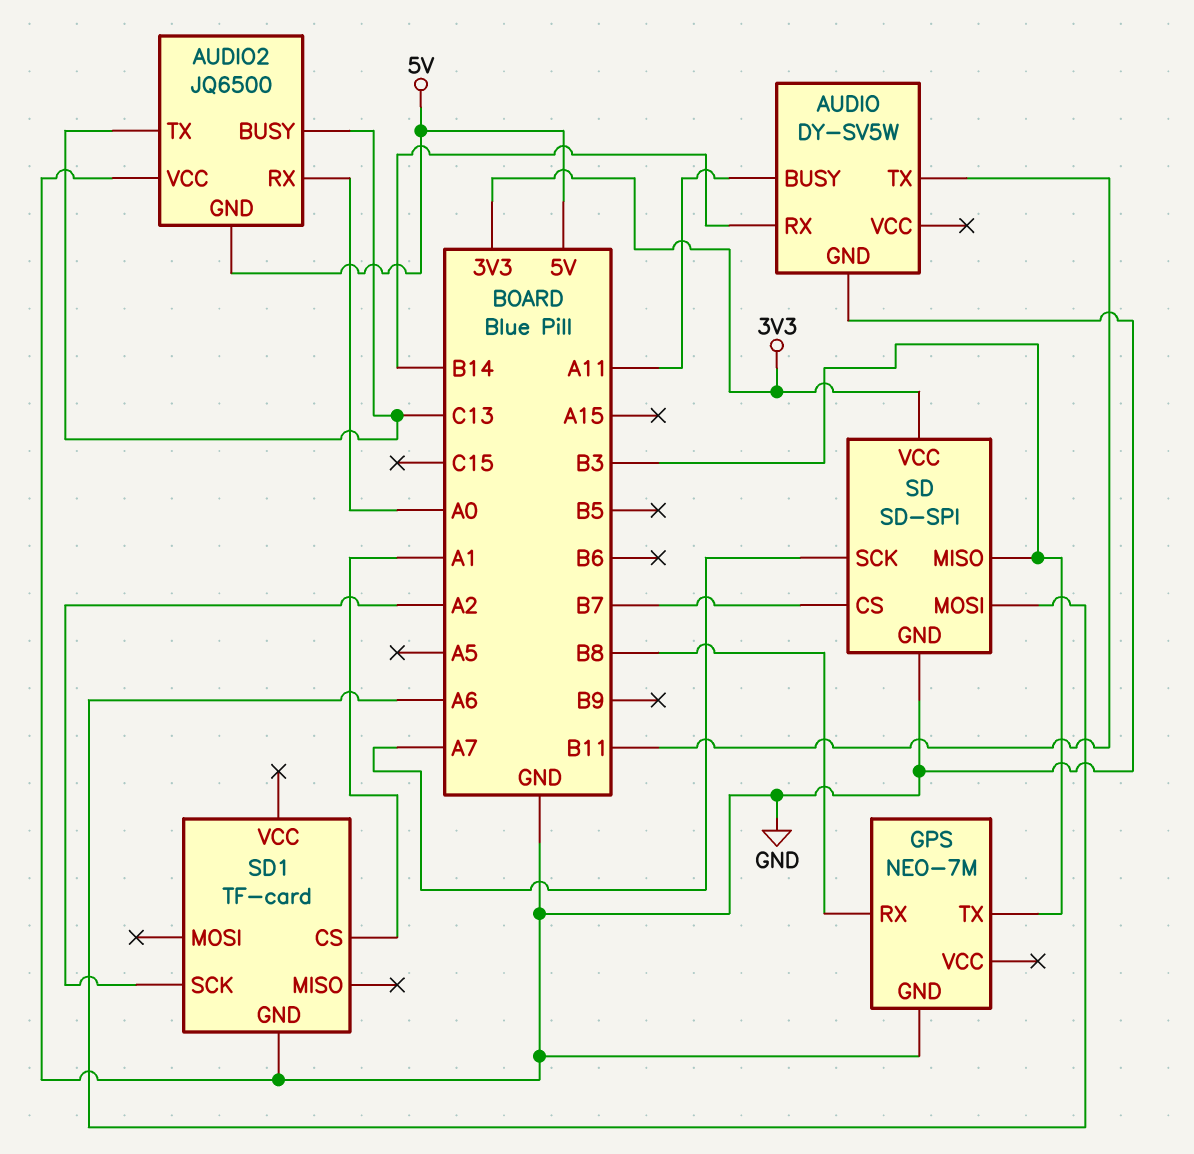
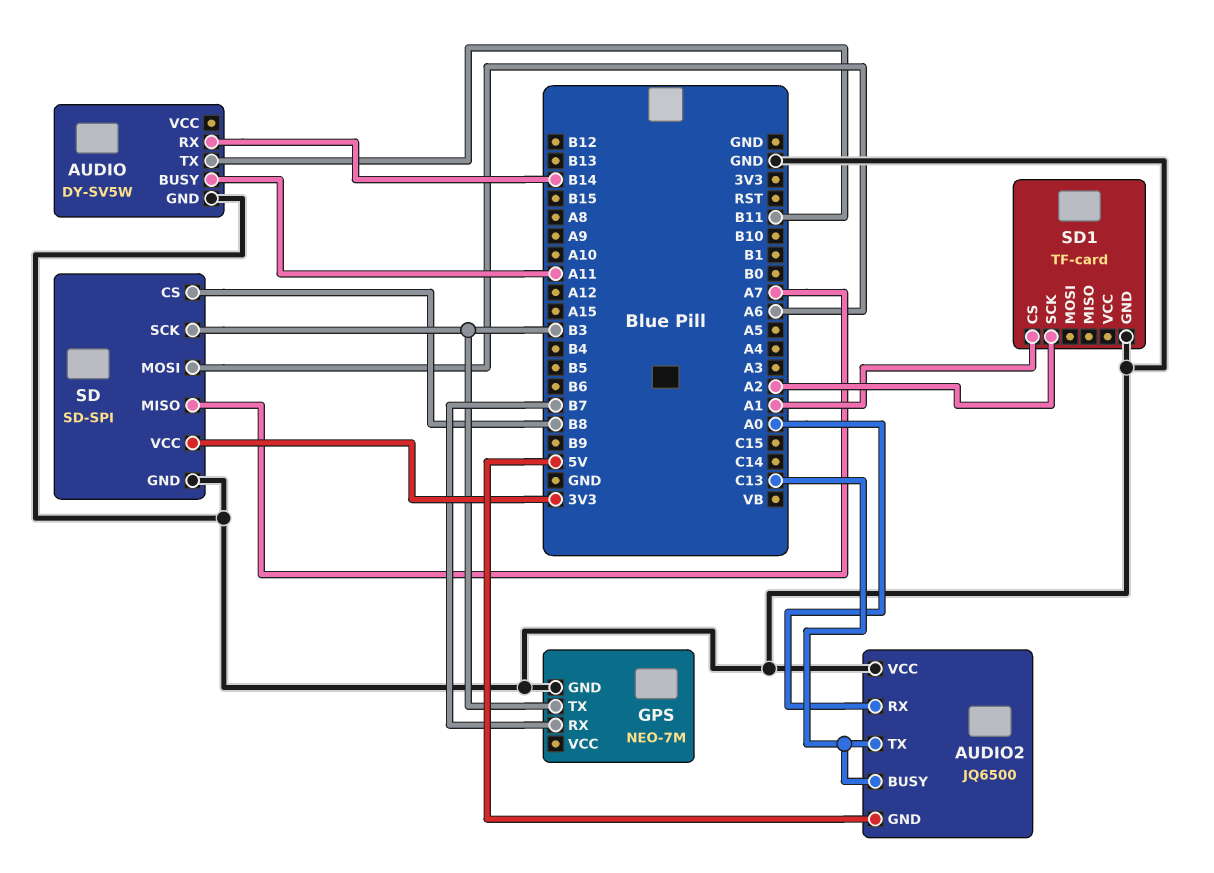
GPS pin RX: B8 -> B7
SD pin CS: B7 -> B8
SD pin MISO: B3 -> A7
SD pin SCK: A7 -> B3

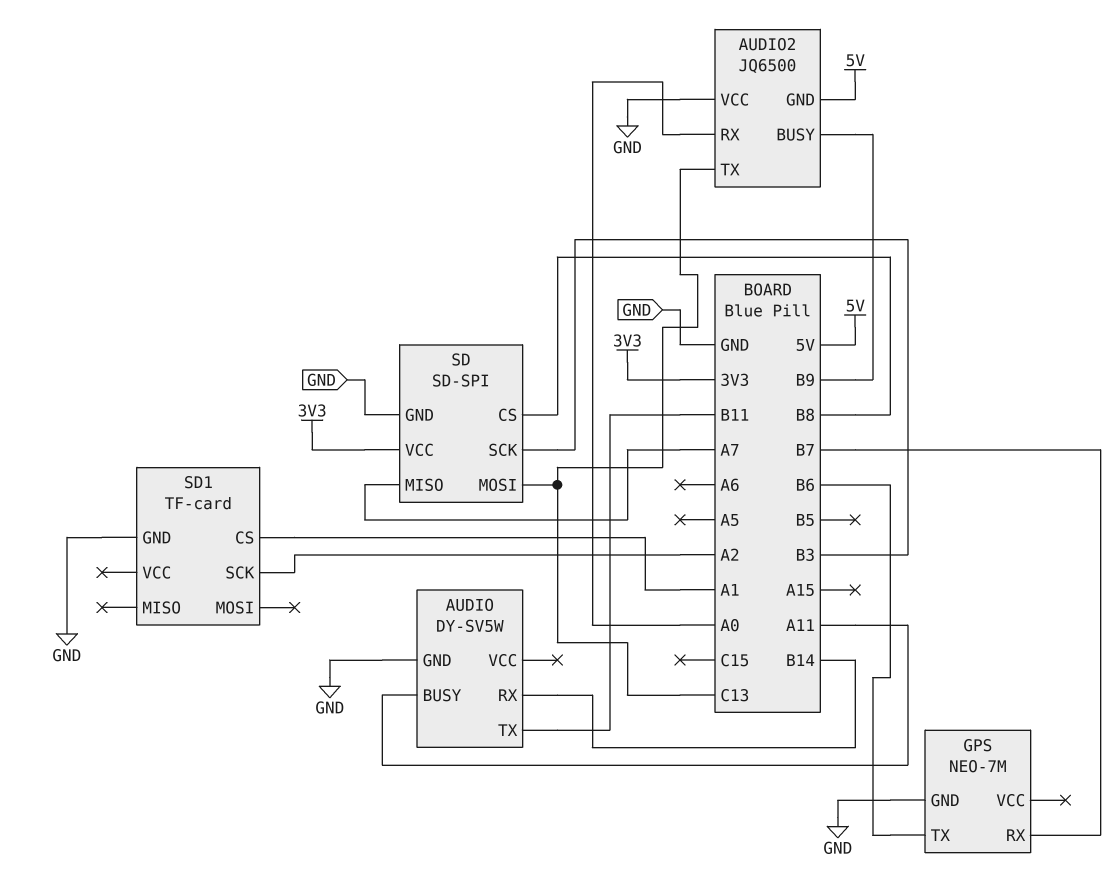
AUDIO2 pin BUSY: C13 -> B9
GPS pin TX: B3 -> B6
SD pin MOSI: A6 -> C13

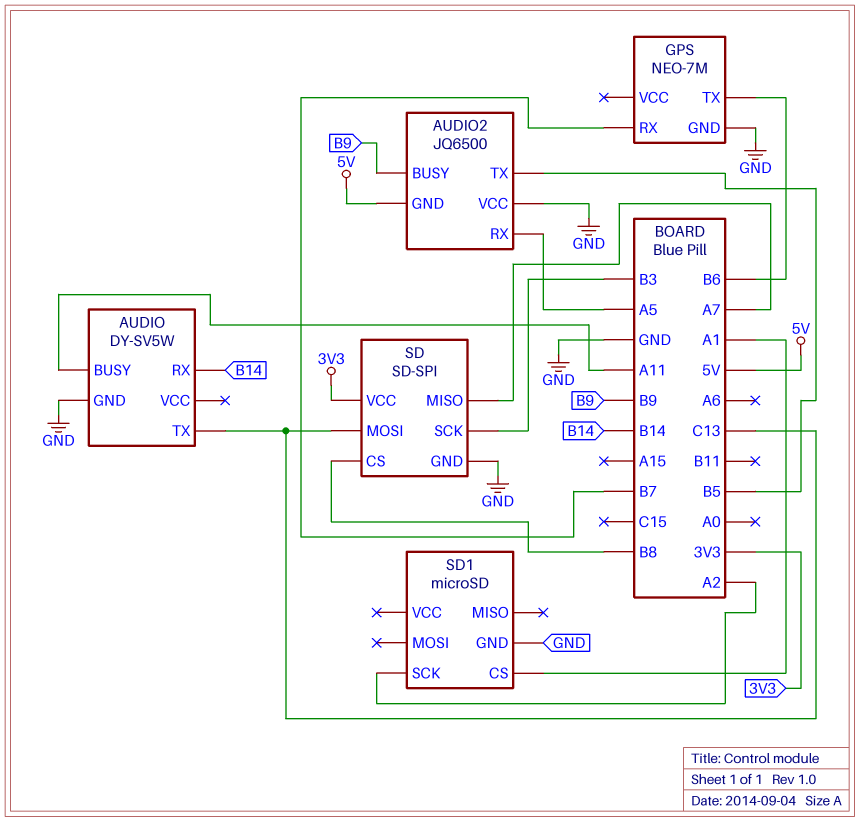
AUDIO pin TX: B11 -> C13
AUDIO2 pin RX: A0 -> A5
AUDIO2 pin TX: C13 -> B5
SD1: TF-card -> microSD

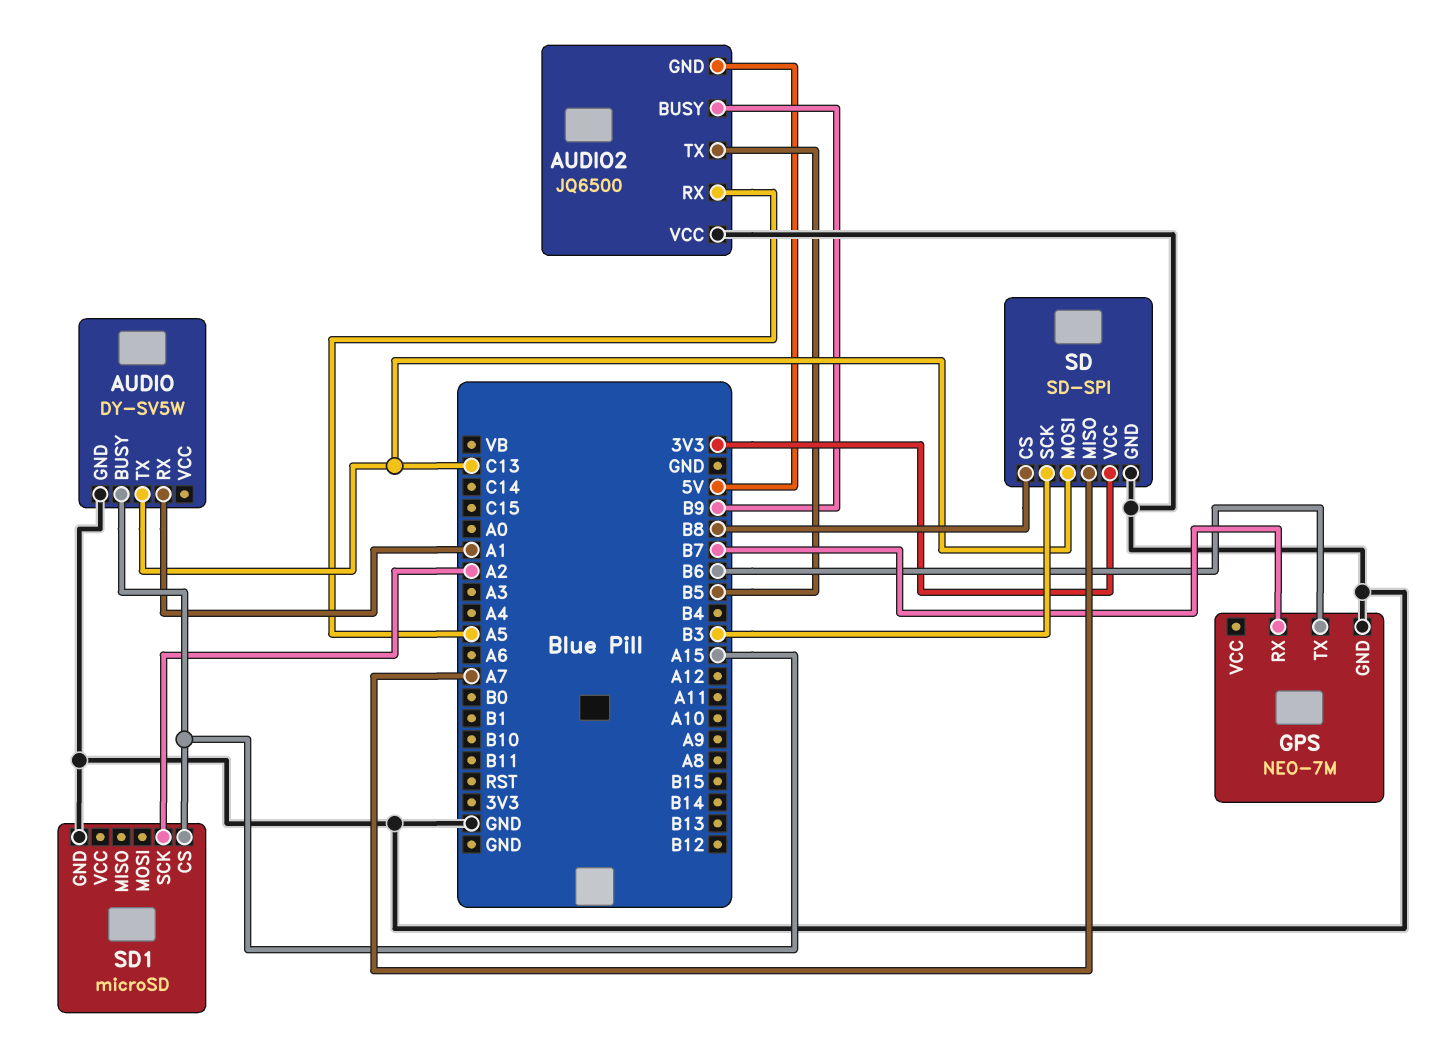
AUDIO pin BUSY: A11 -> A15
AUDIO pin RX: B14 -> A1
SD1 pin CS: A1 -> A15

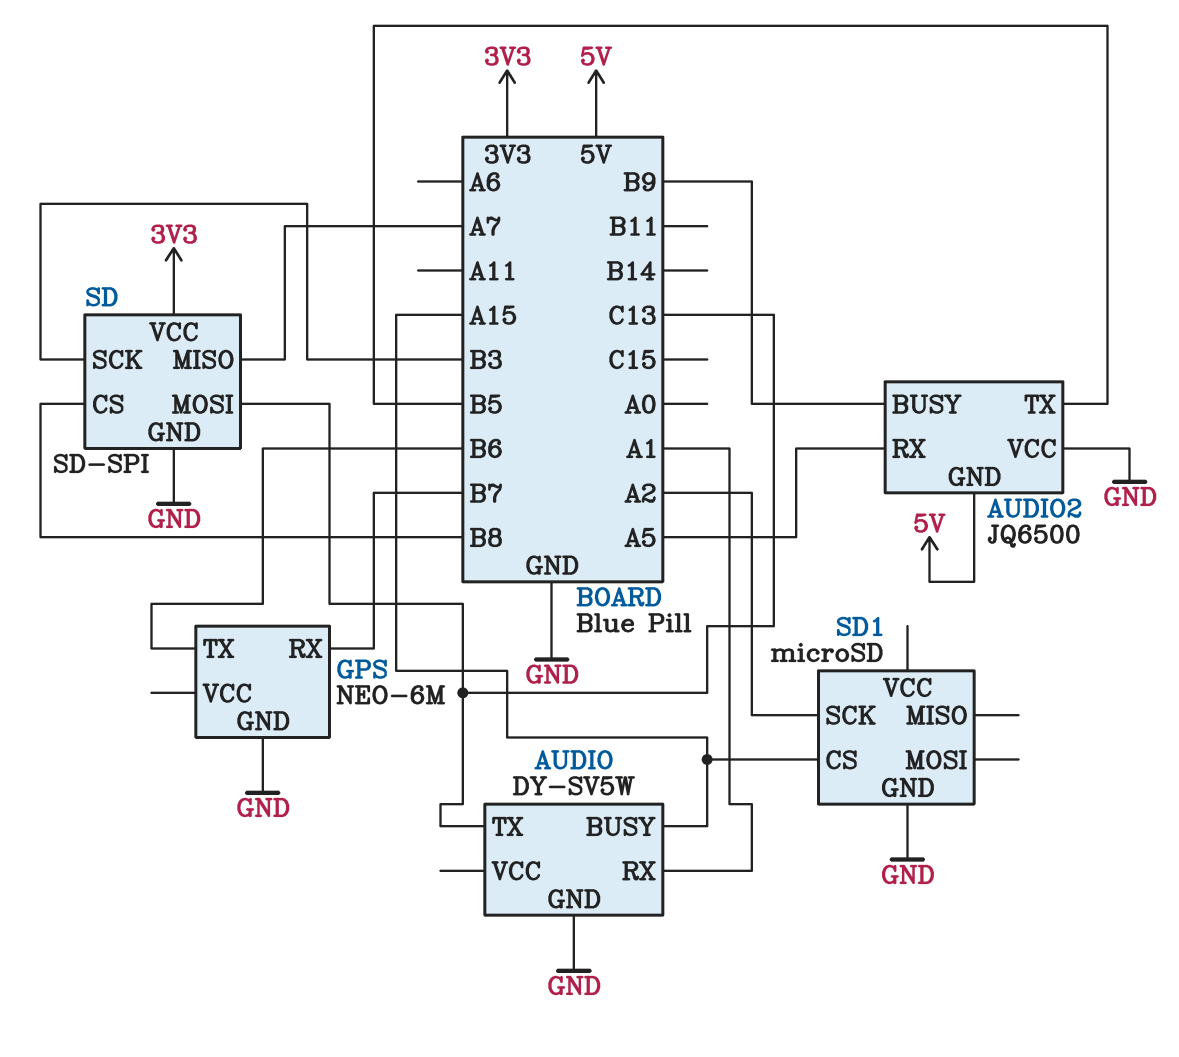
GPS: NEO-7M -> NEO-6M

